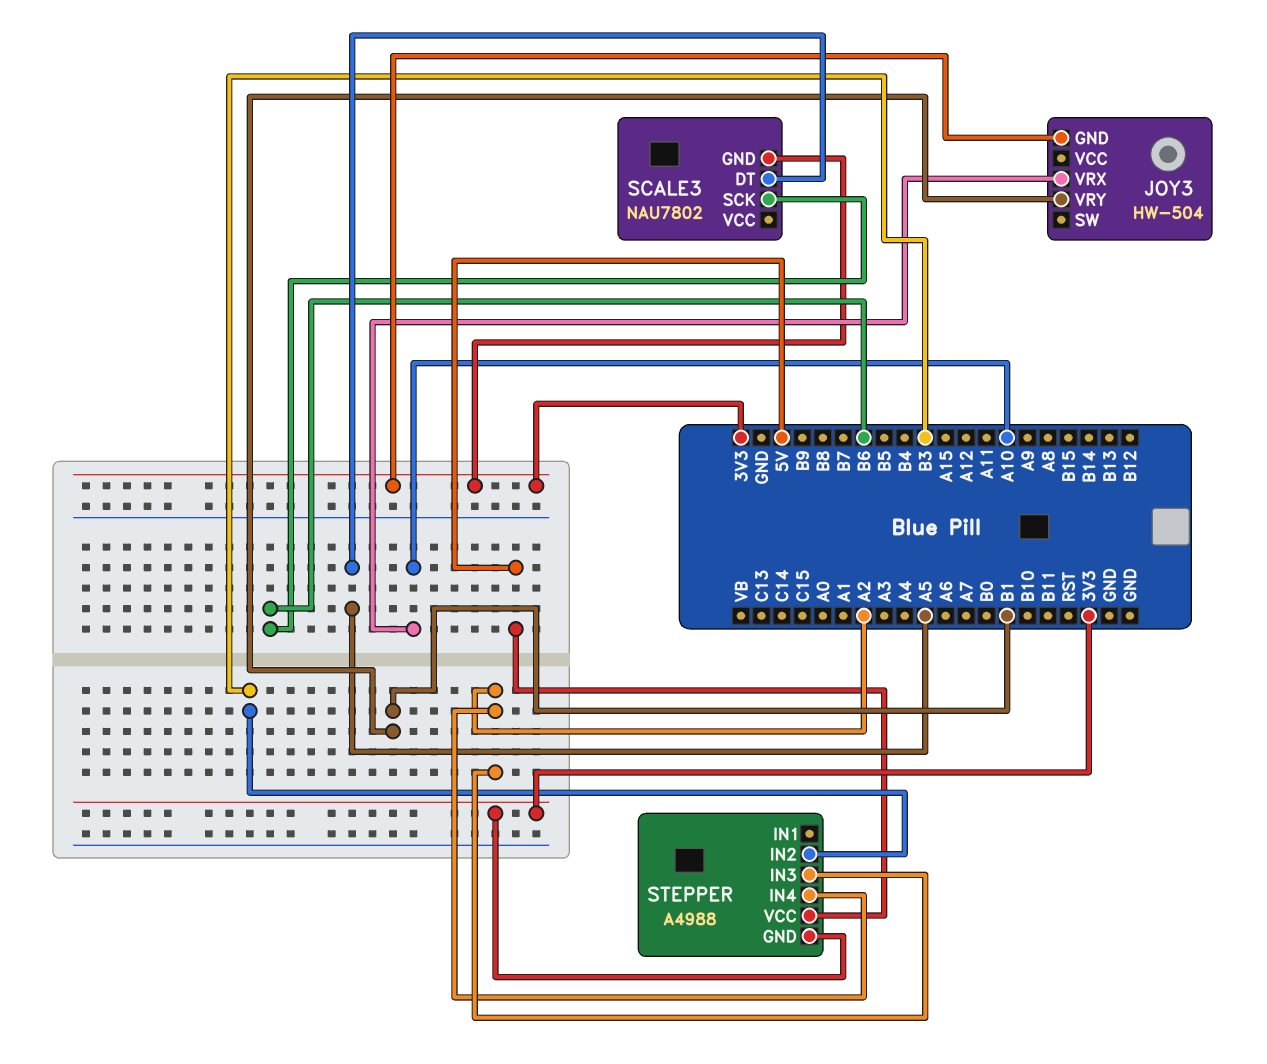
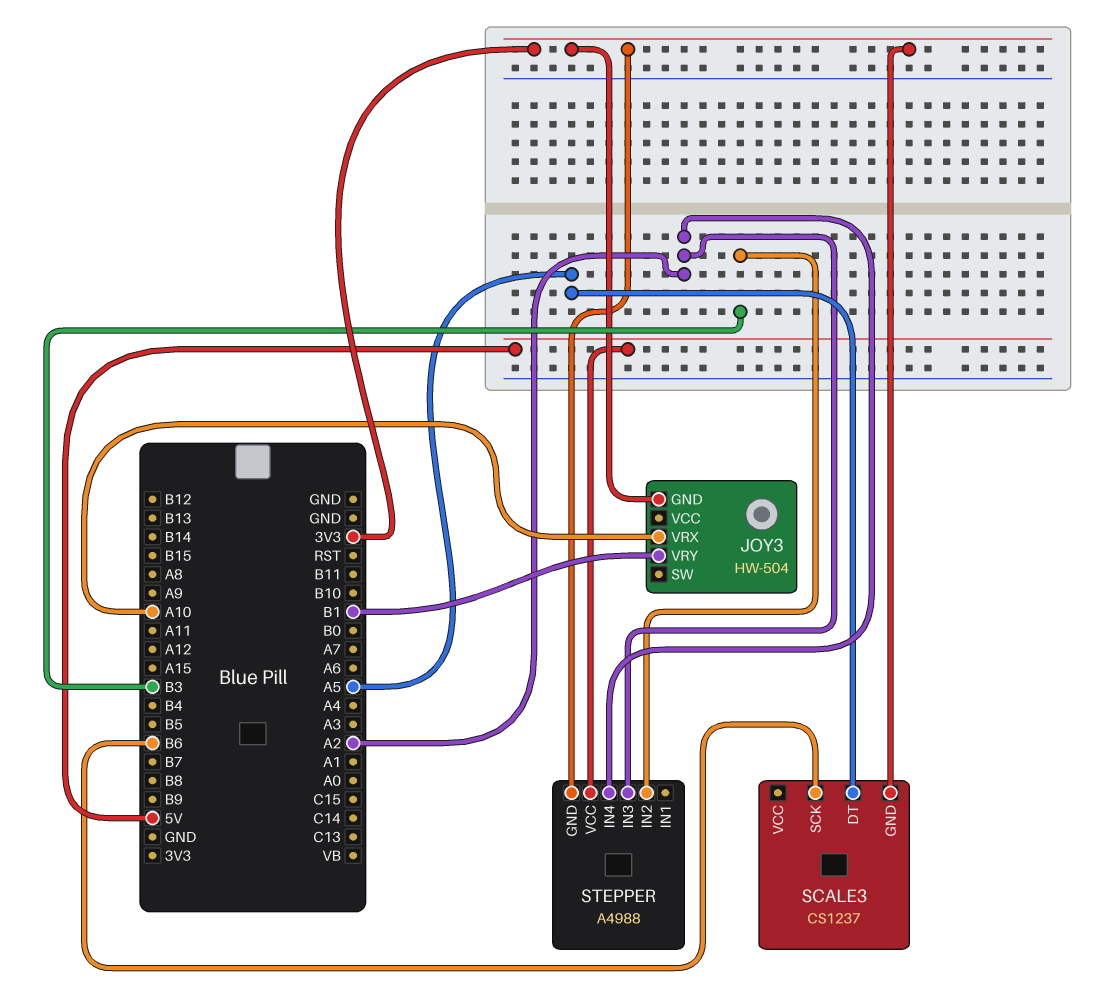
SCALE3: NAU7802 -> CS1237

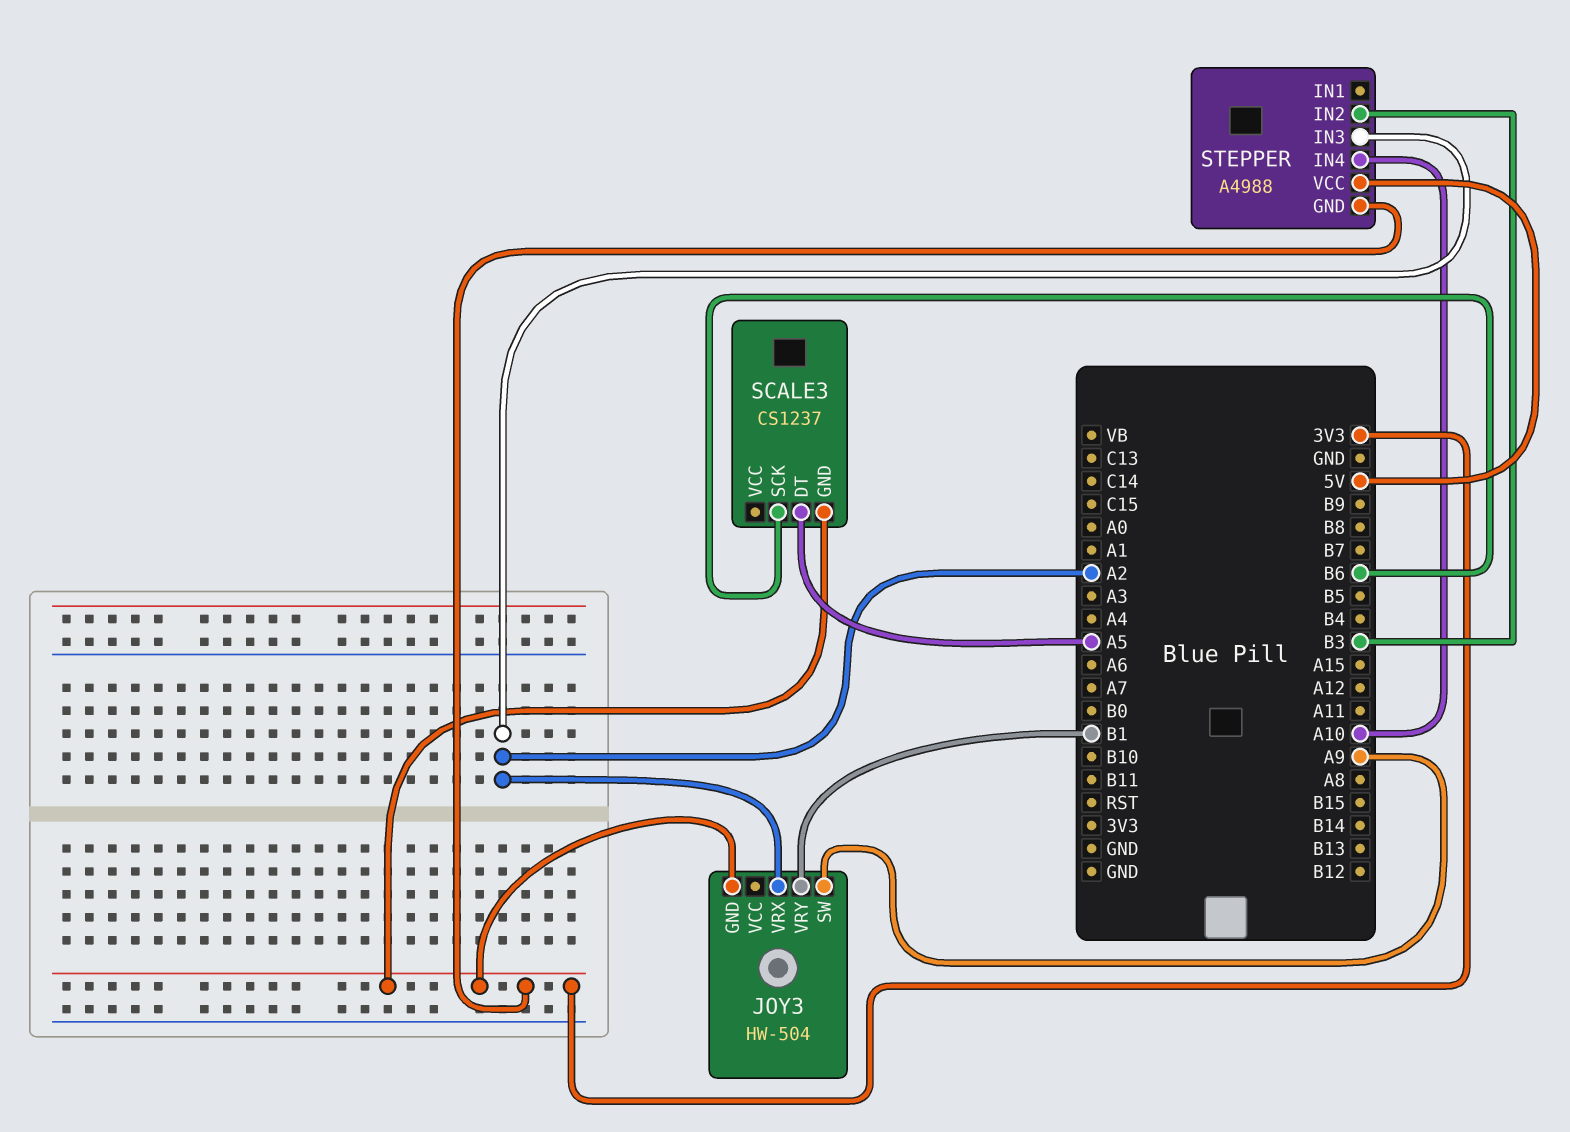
JOY3 pin SW: none -> A9
JOY3 pin VRX: A10 -> A2
STEPPER pin IN4: A2 -> A10

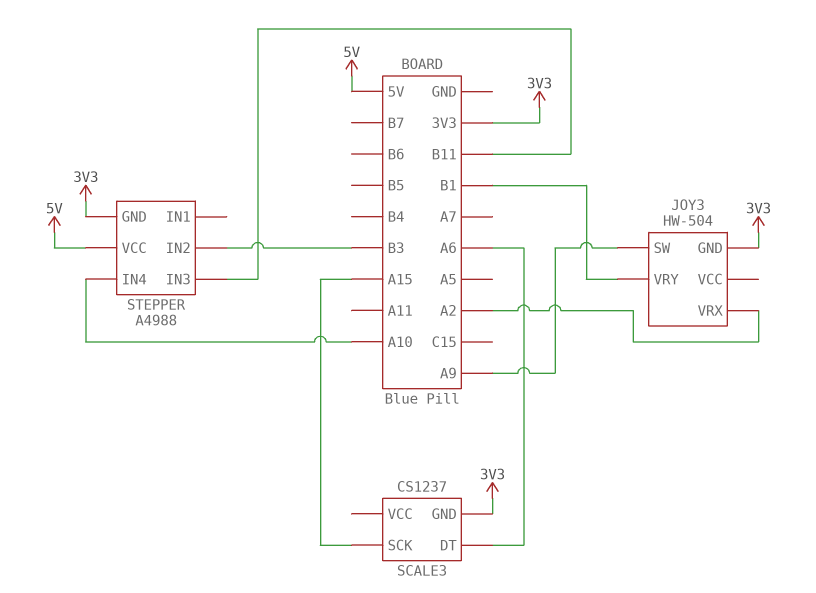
SCALE3 pin DT: A5 -> A6
SCALE3 pin SCK: B6 -> A15
STEPPER pin IN3: A2 -> B11

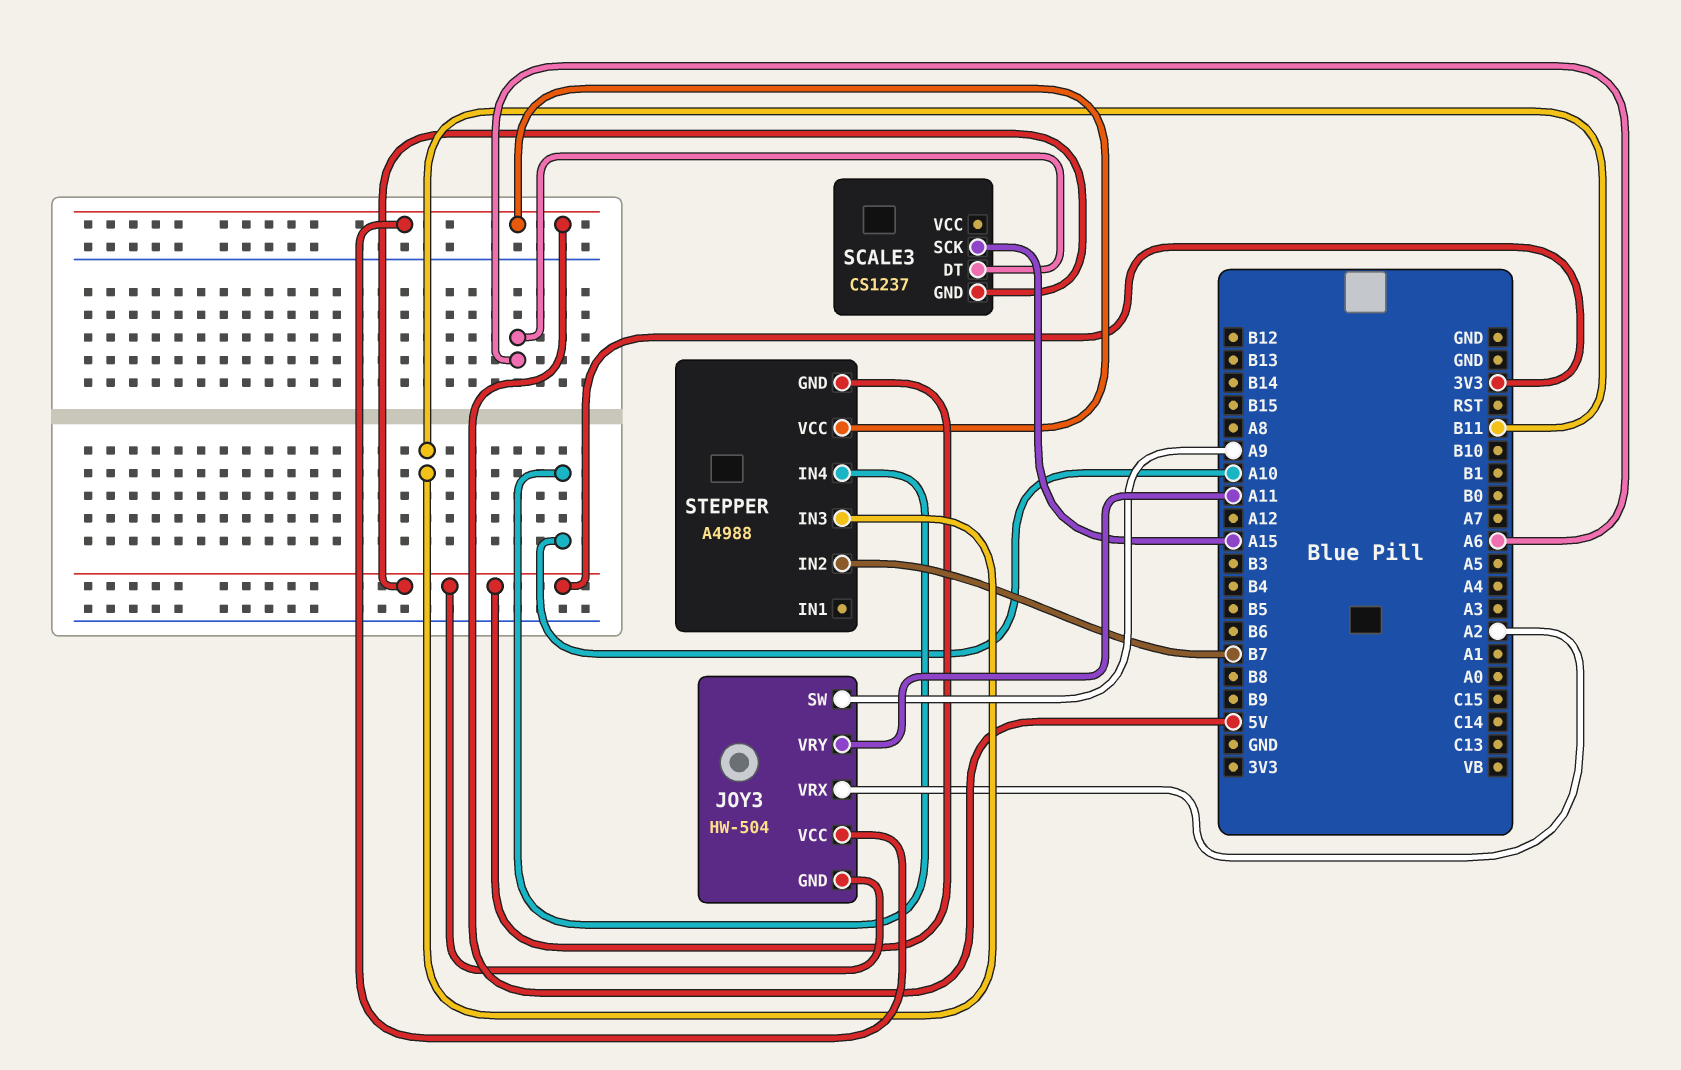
JOY3 pin VCC: none -> 5V
JOY3 pin VRY: B1 -> A11
STEPPER pin IN2: B3 -> B7

